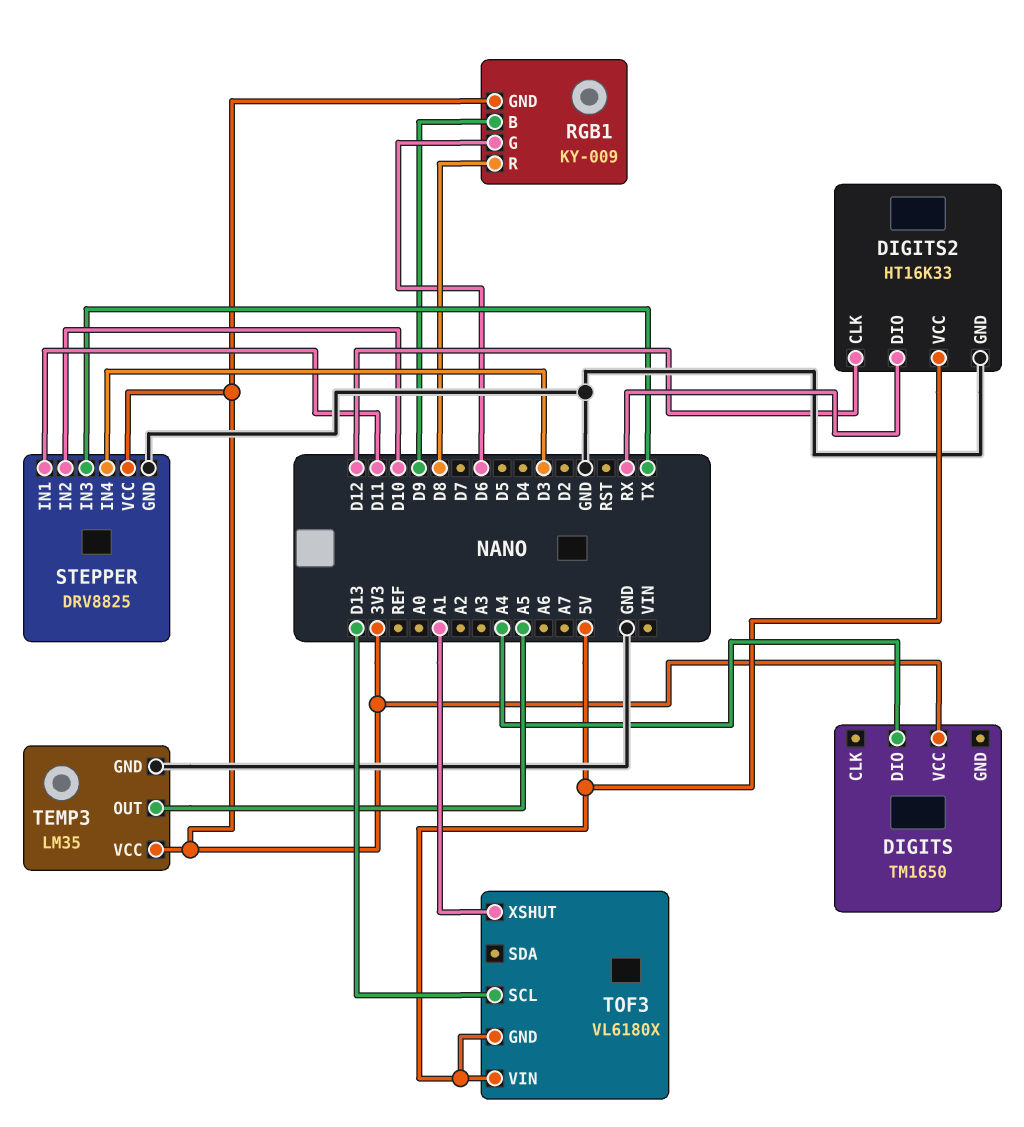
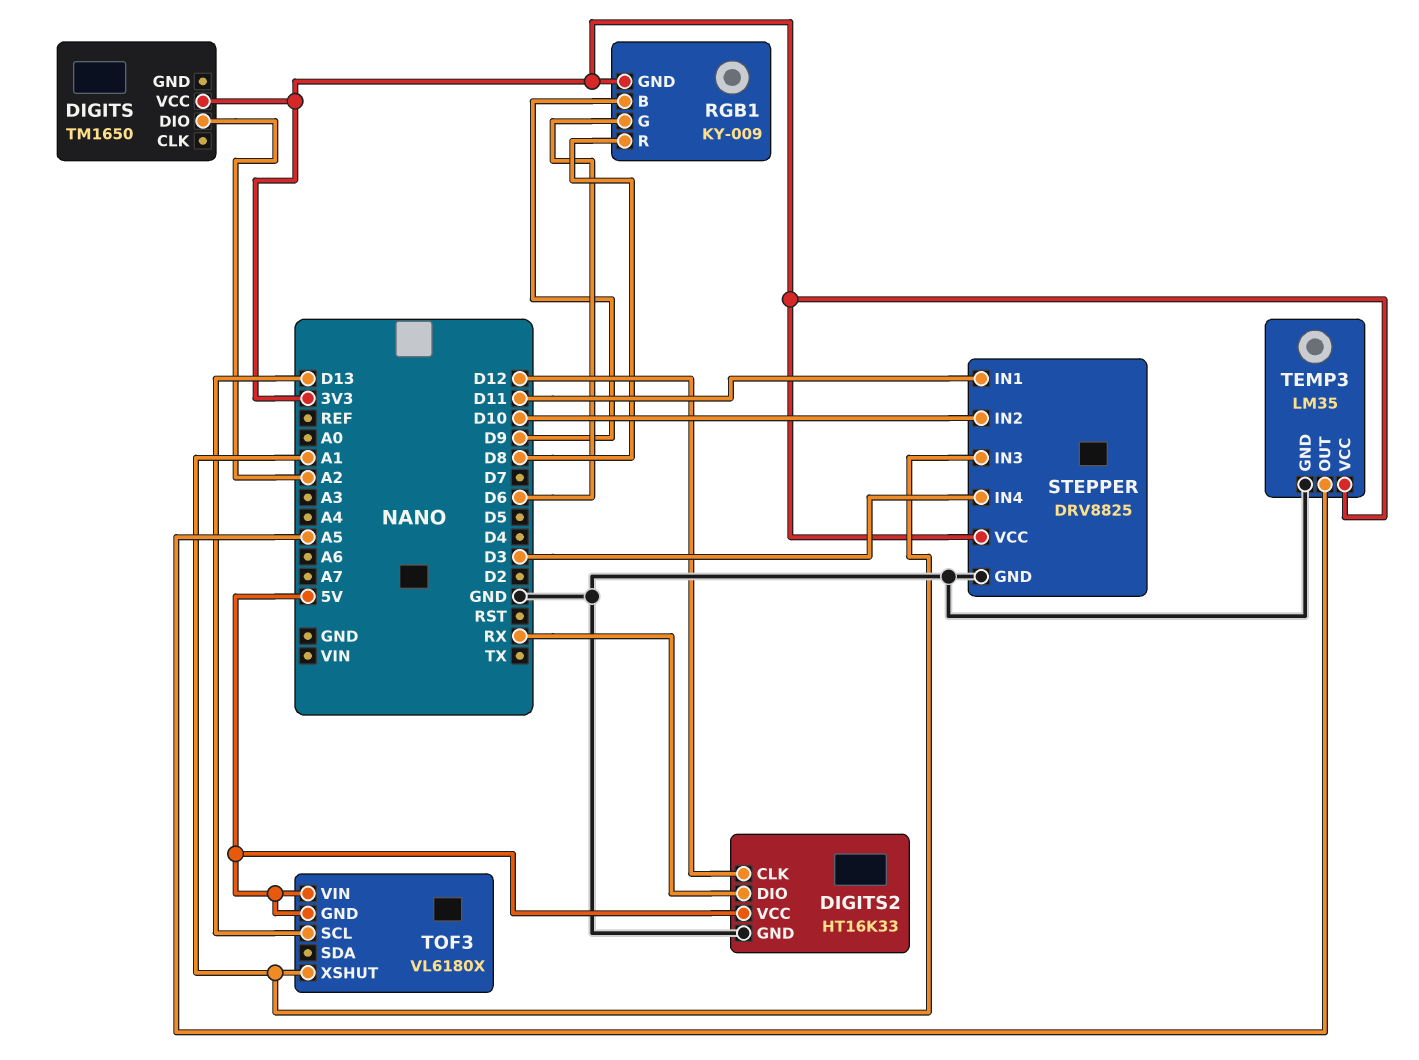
DIGITS pin DIO: A4 -> A2
STEPPER pin IN3: TX -> A1

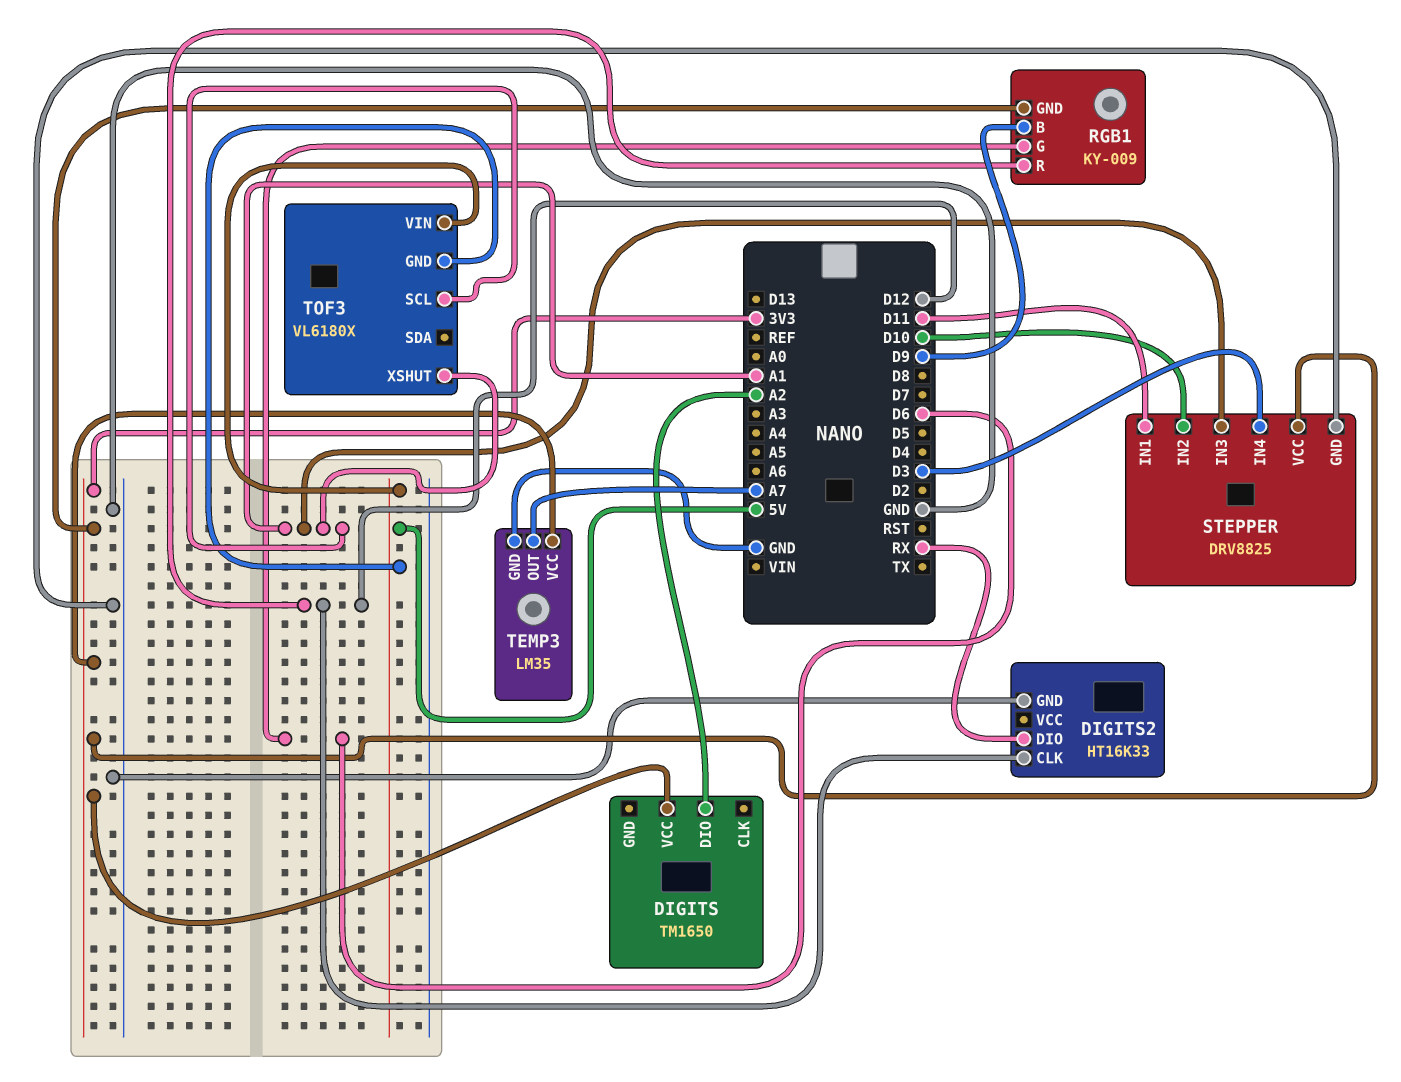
DIGITS2 pin VCC: 5V -> none
RGB1 pin R: D8 -> D12
TEMP3 pin OUT: A5 -> A7
TOF3 pin SCL: D13 -> A1

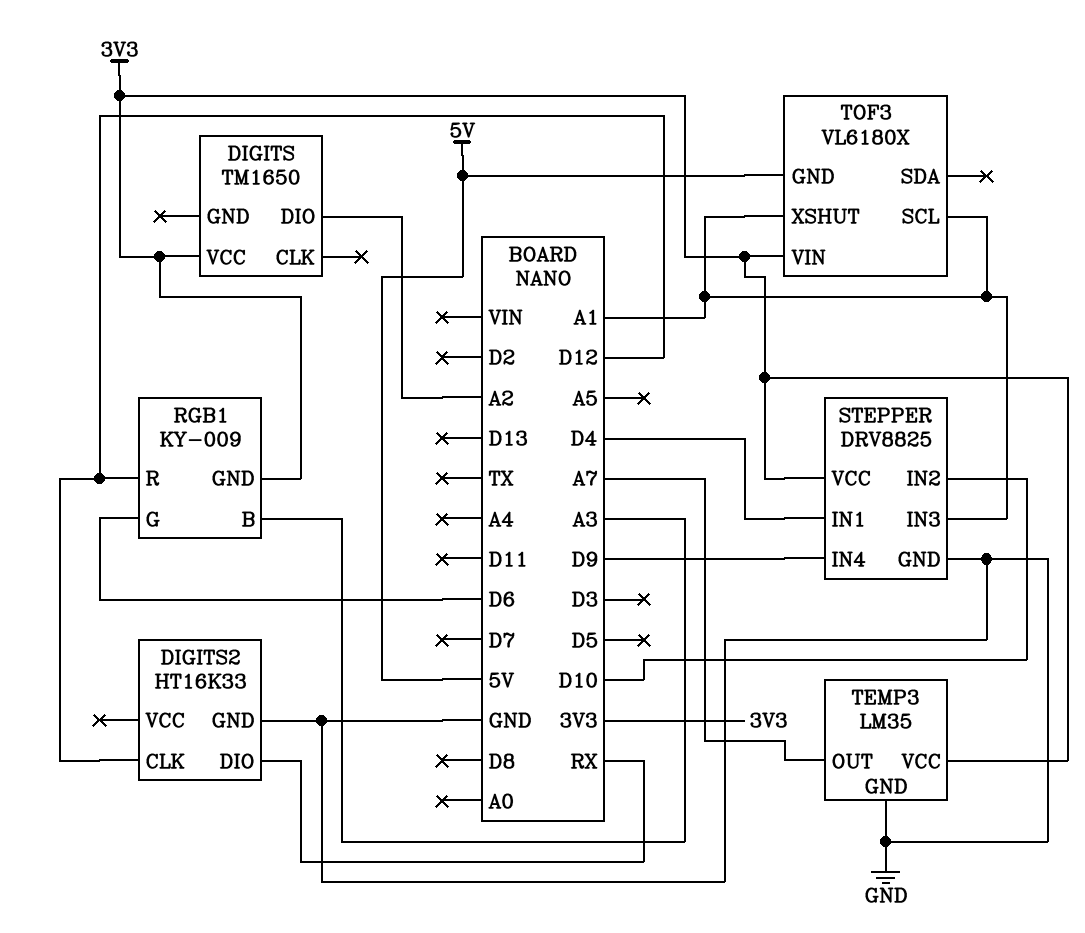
RGB1 pin B: D9 -> A3
STEPPER pin IN1: D11 -> D4
STEPPER pin IN4: D3 -> D9
TOF3 pin VIN: 5V -> 3V3

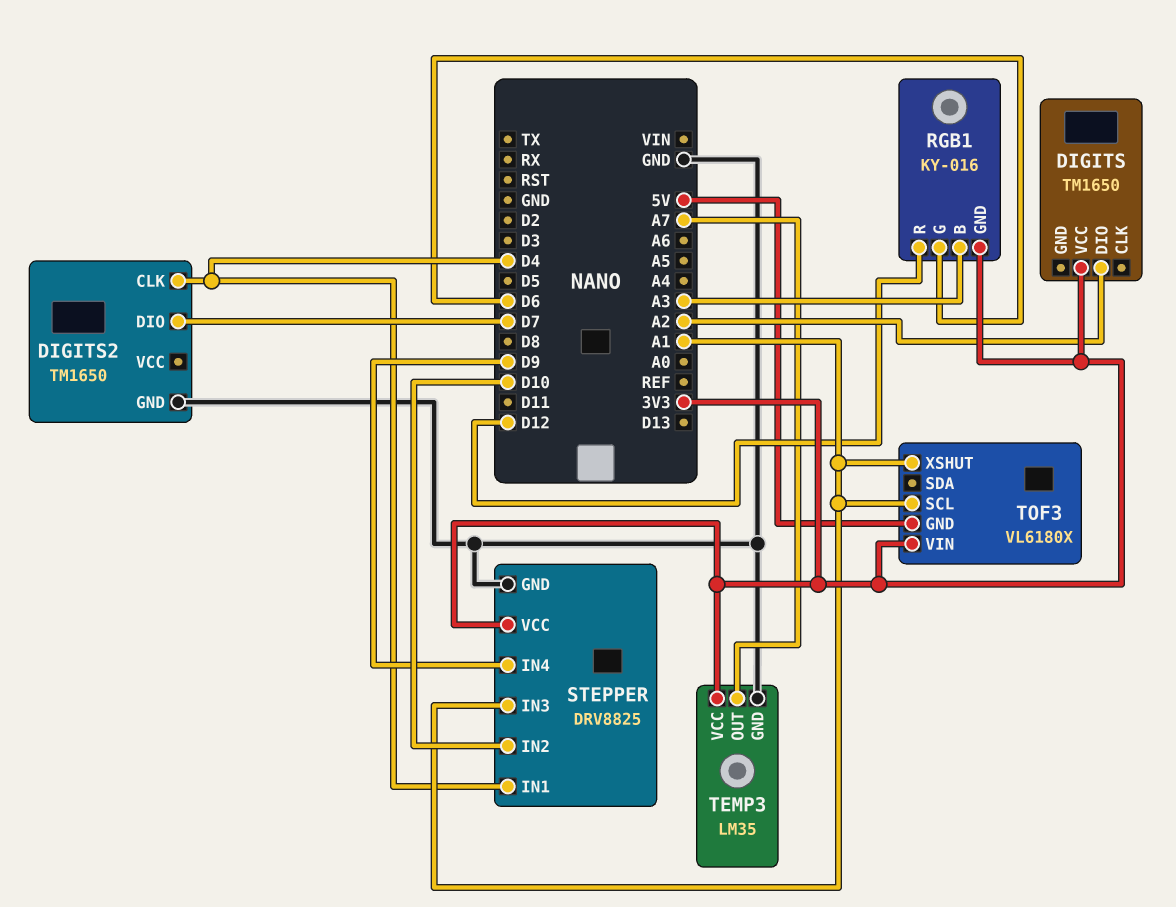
DIGITS2: HT16K33 -> TM1650
DIGITS2 pin CLK: D12 -> D4
DIGITS2 pin DIO: RX -> D7
RGB1: KY-009 -> KY-016

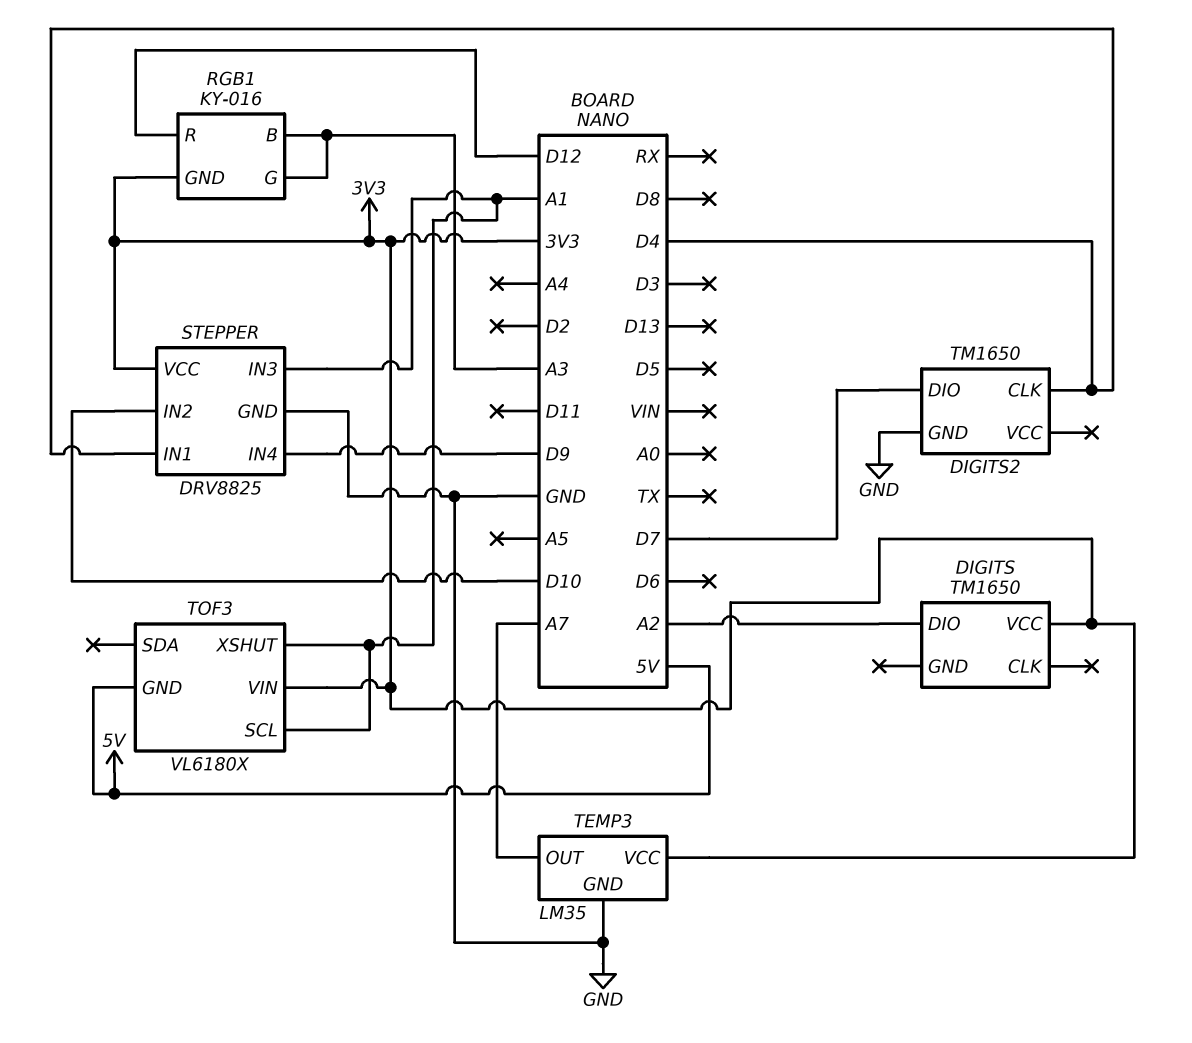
RGB1 pin G: D6 -> A3

